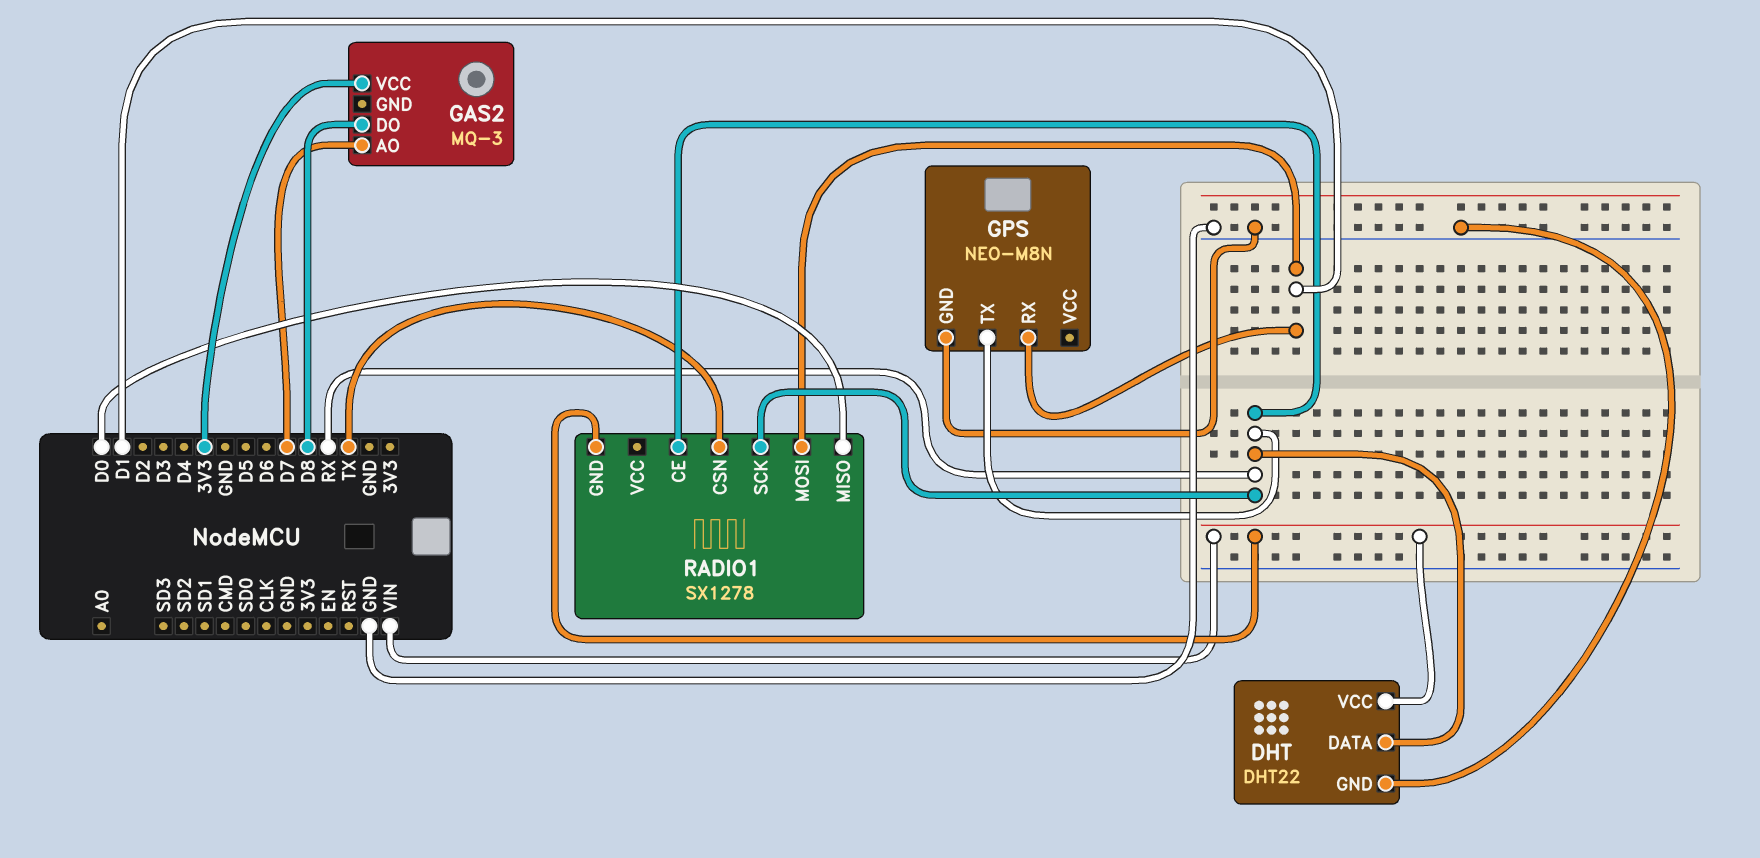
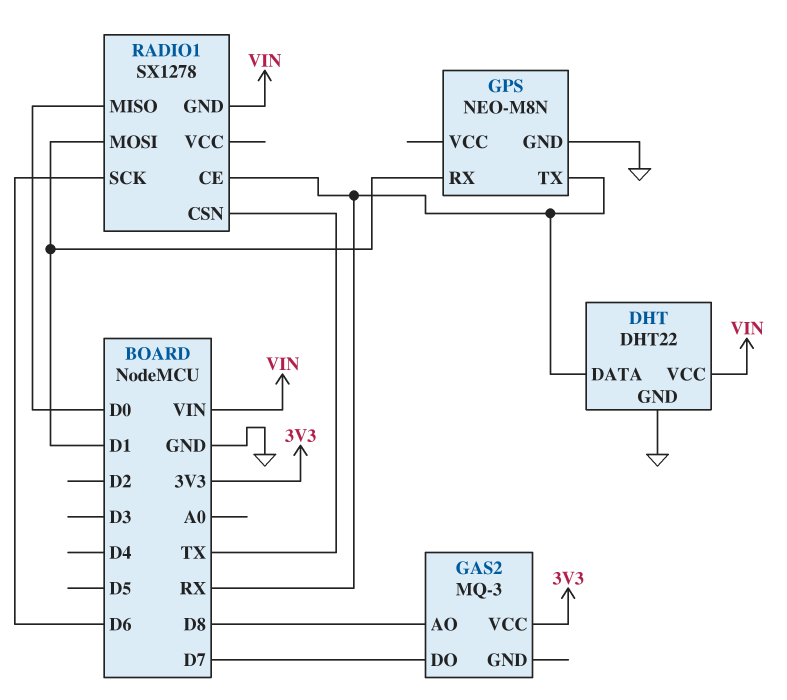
GAS2 pin AO: D7 -> D8
GAS2 pin DO: D8 -> D7
RADIO1 pin SCK: RX -> D6

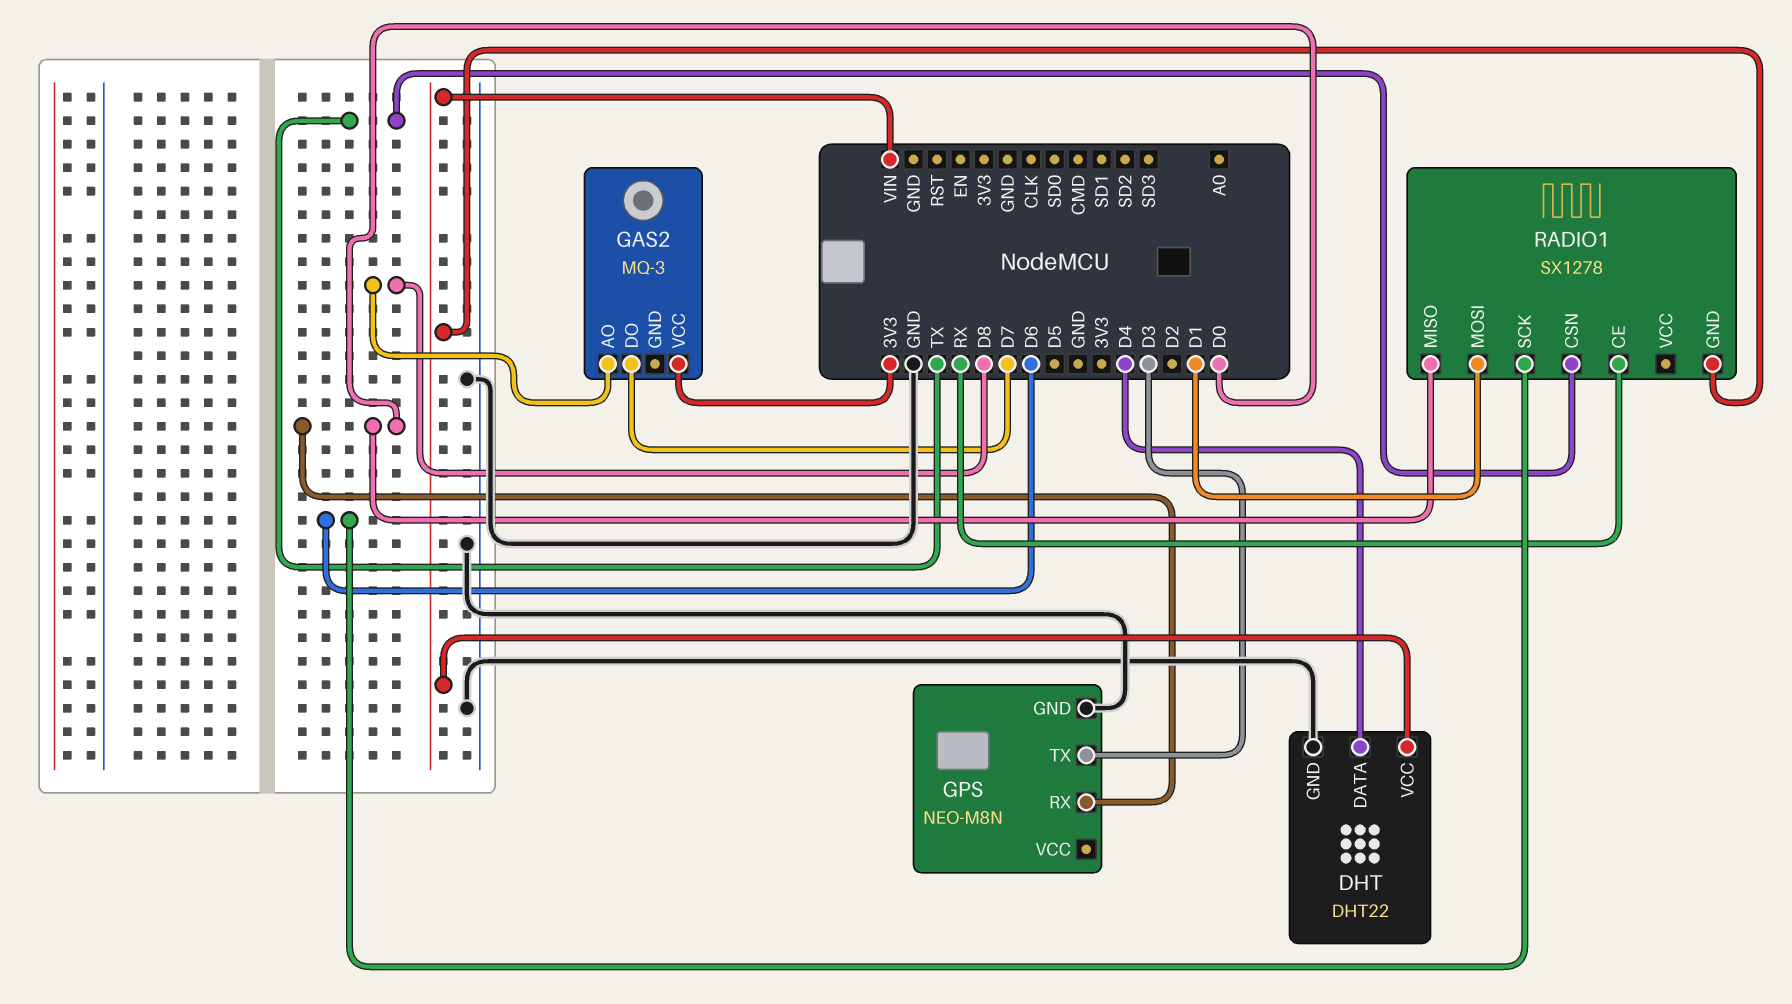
DHT pin DATA: RX -> D4
GPS pin RX: D1 -> D0
GPS pin TX: RX -> D3

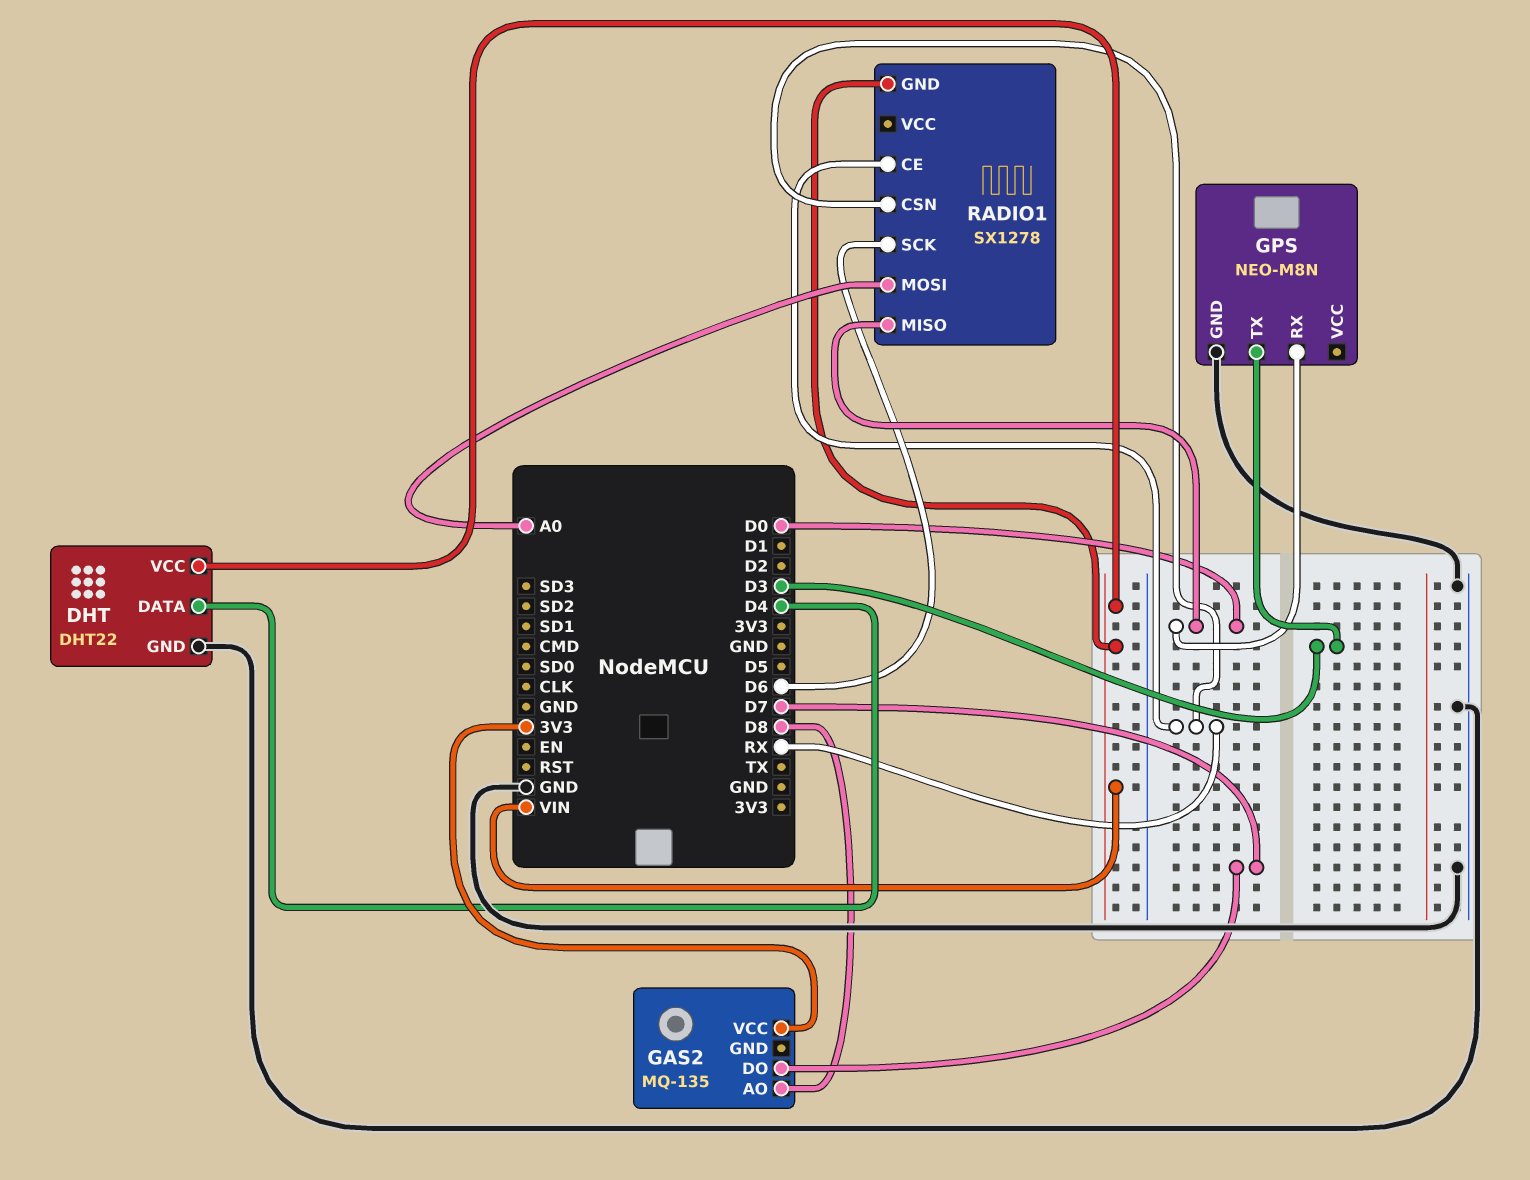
GAS2: MQ-3 -> MQ-135
RADIO1 pin CSN: TX -> RX
RADIO1 pin MOSI: D1 -> A0

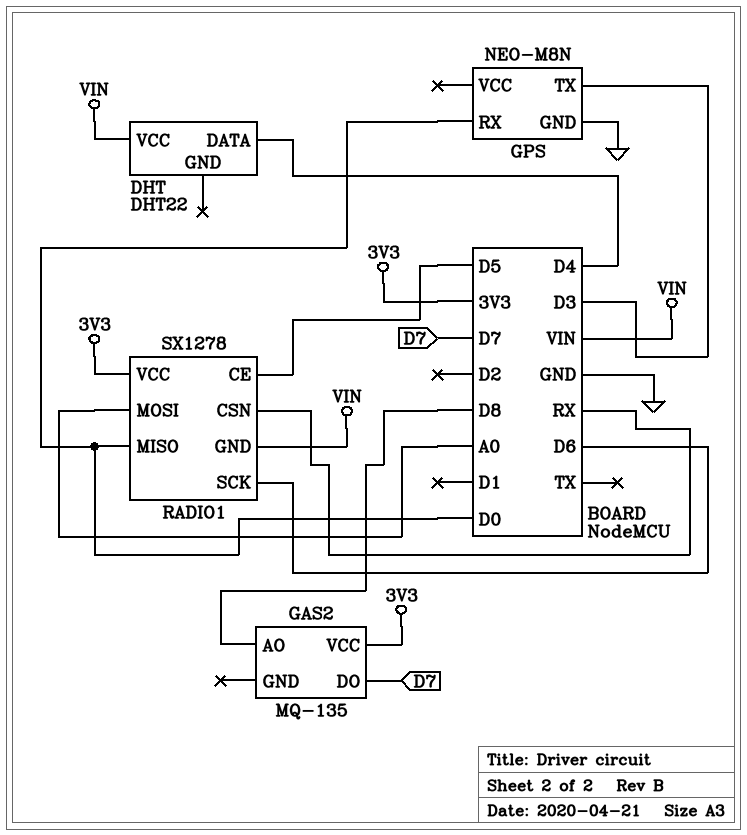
DHT pin GND: GND -> none
RADIO1 pin CE: RX -> D5
RADIO1 pin VCC: none -> 3V3

